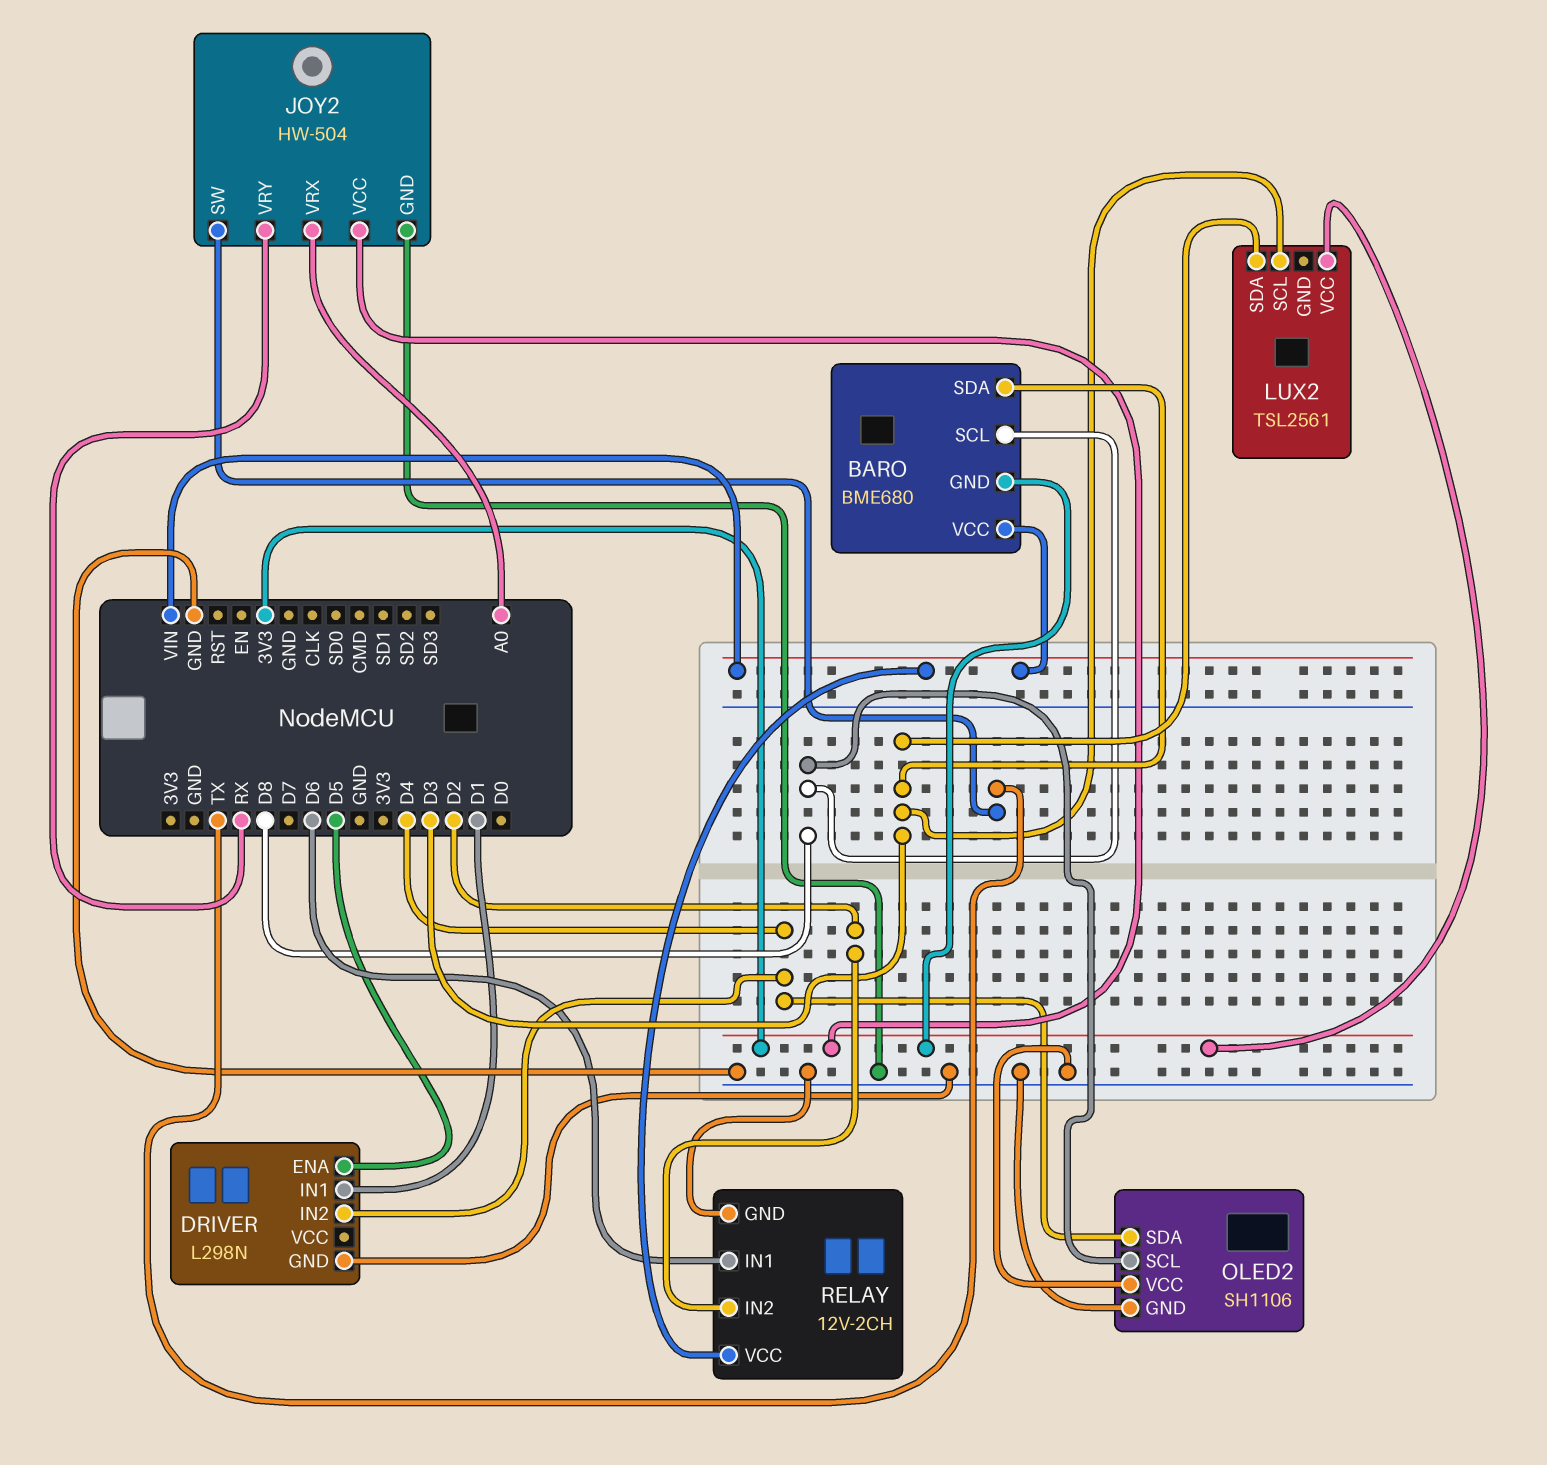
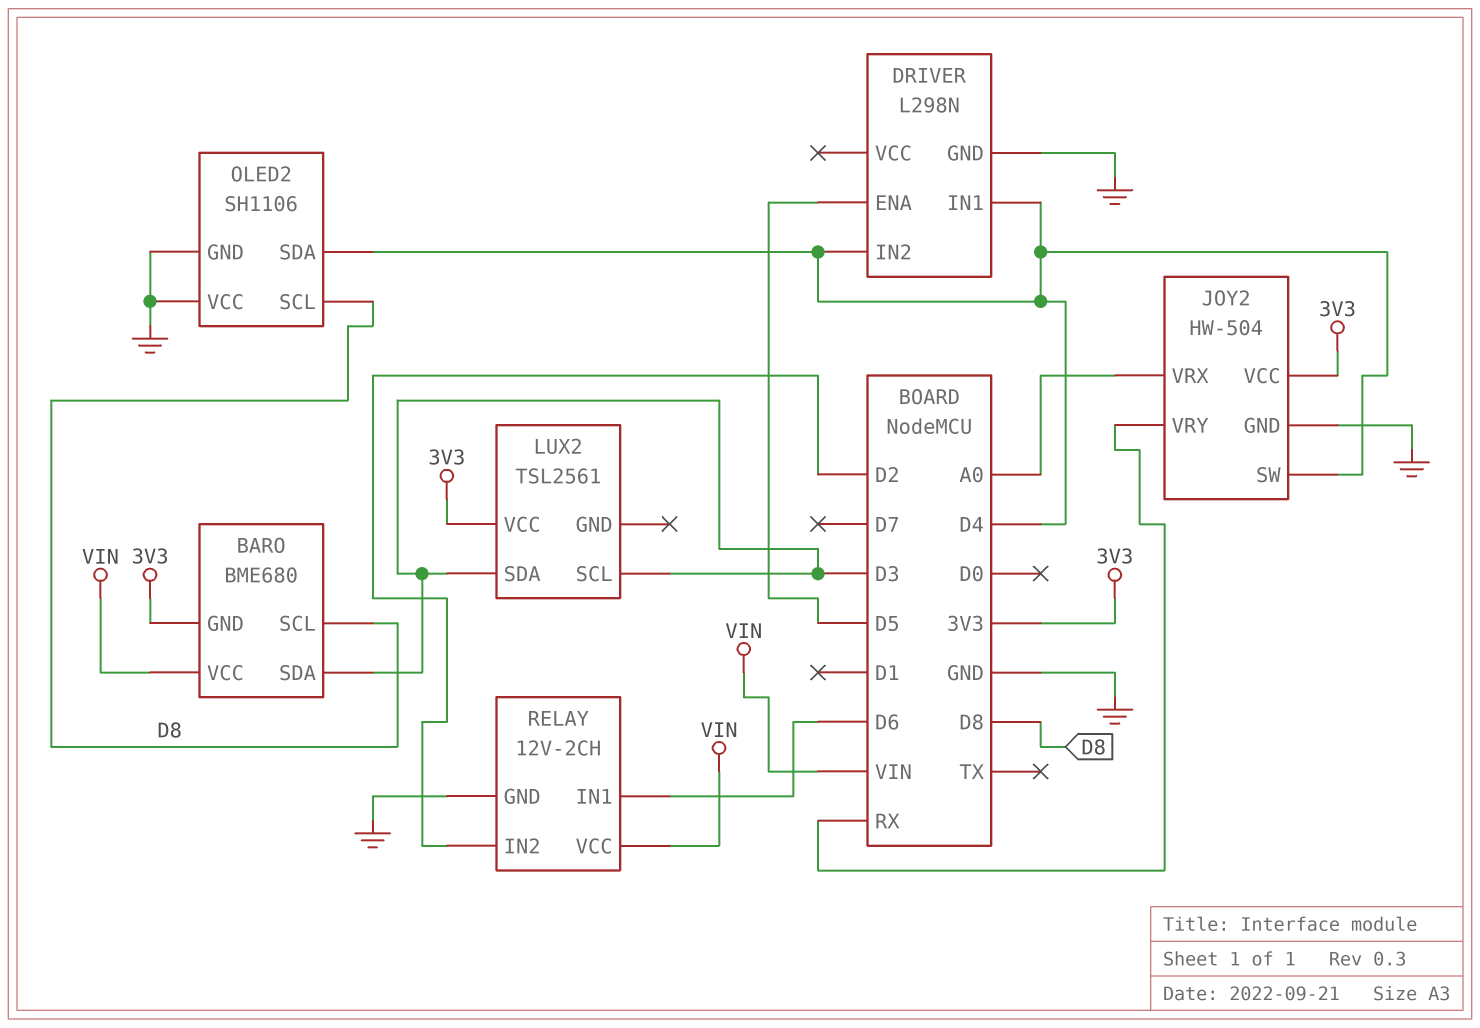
DRIVER pin IN1: D1 -> D4
JOY2 pin SW: TX -> D4

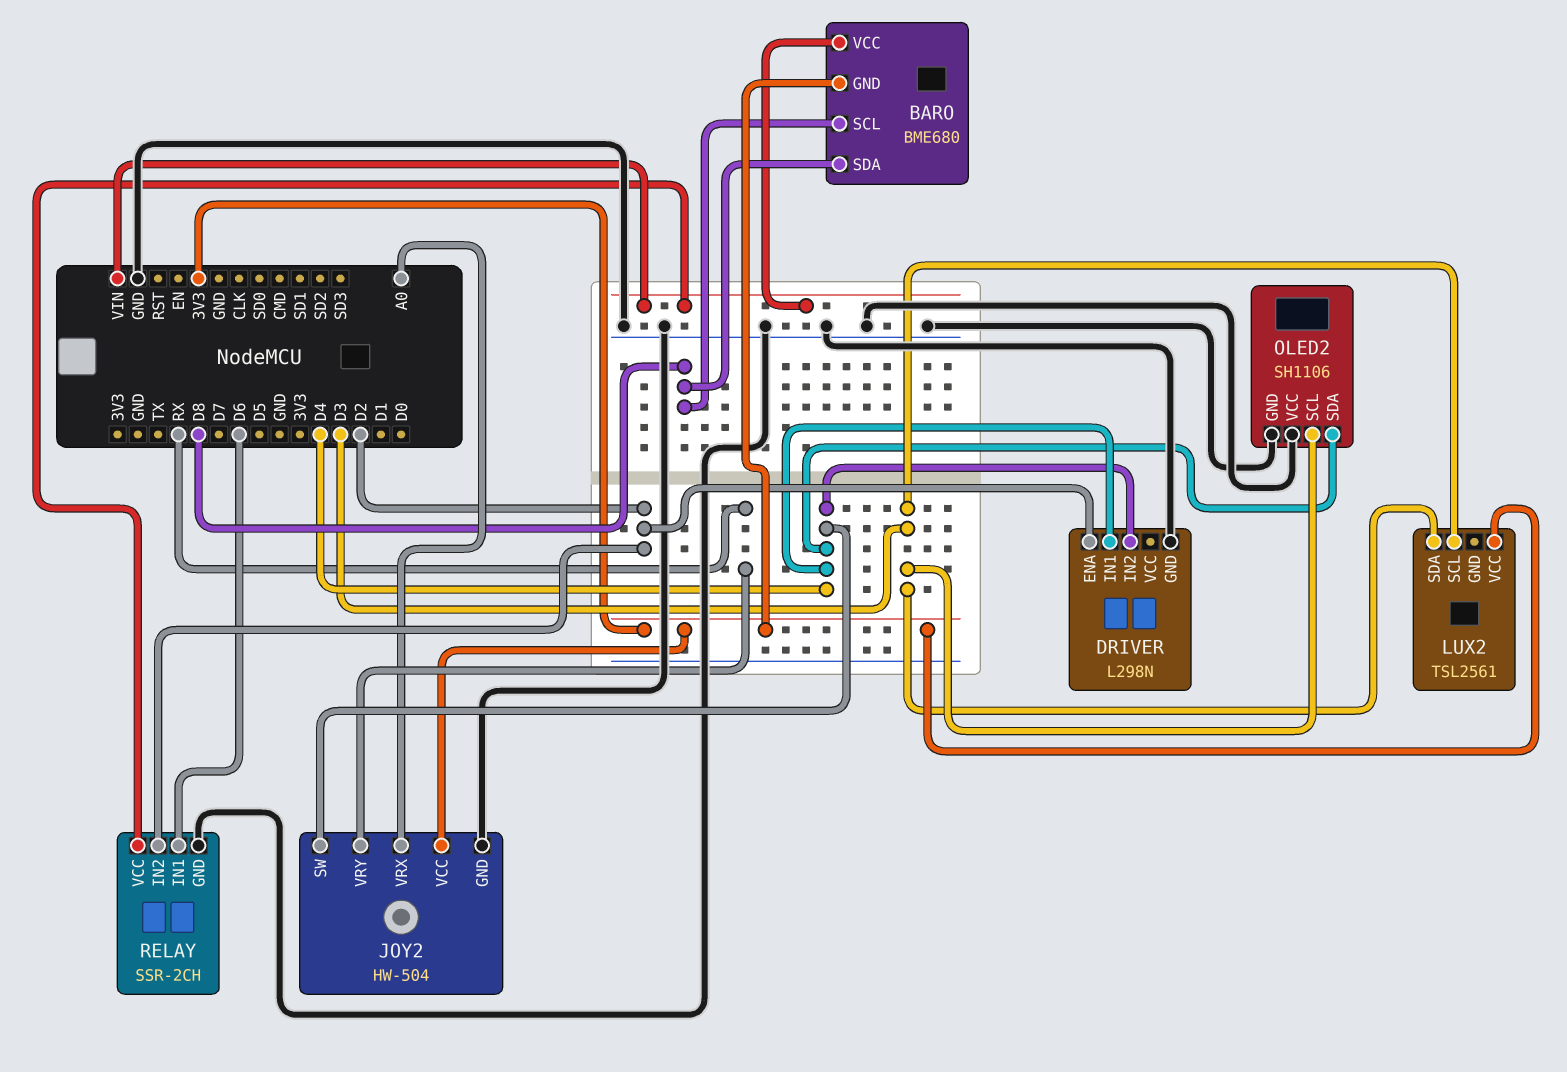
BARO pin SDA: D3 -> D8
DRIVER pin ENA: D5 -> D2
OLED2 pin SCL: D8 -> D3
RELAY: 12V-2CH -> SSR-2CH

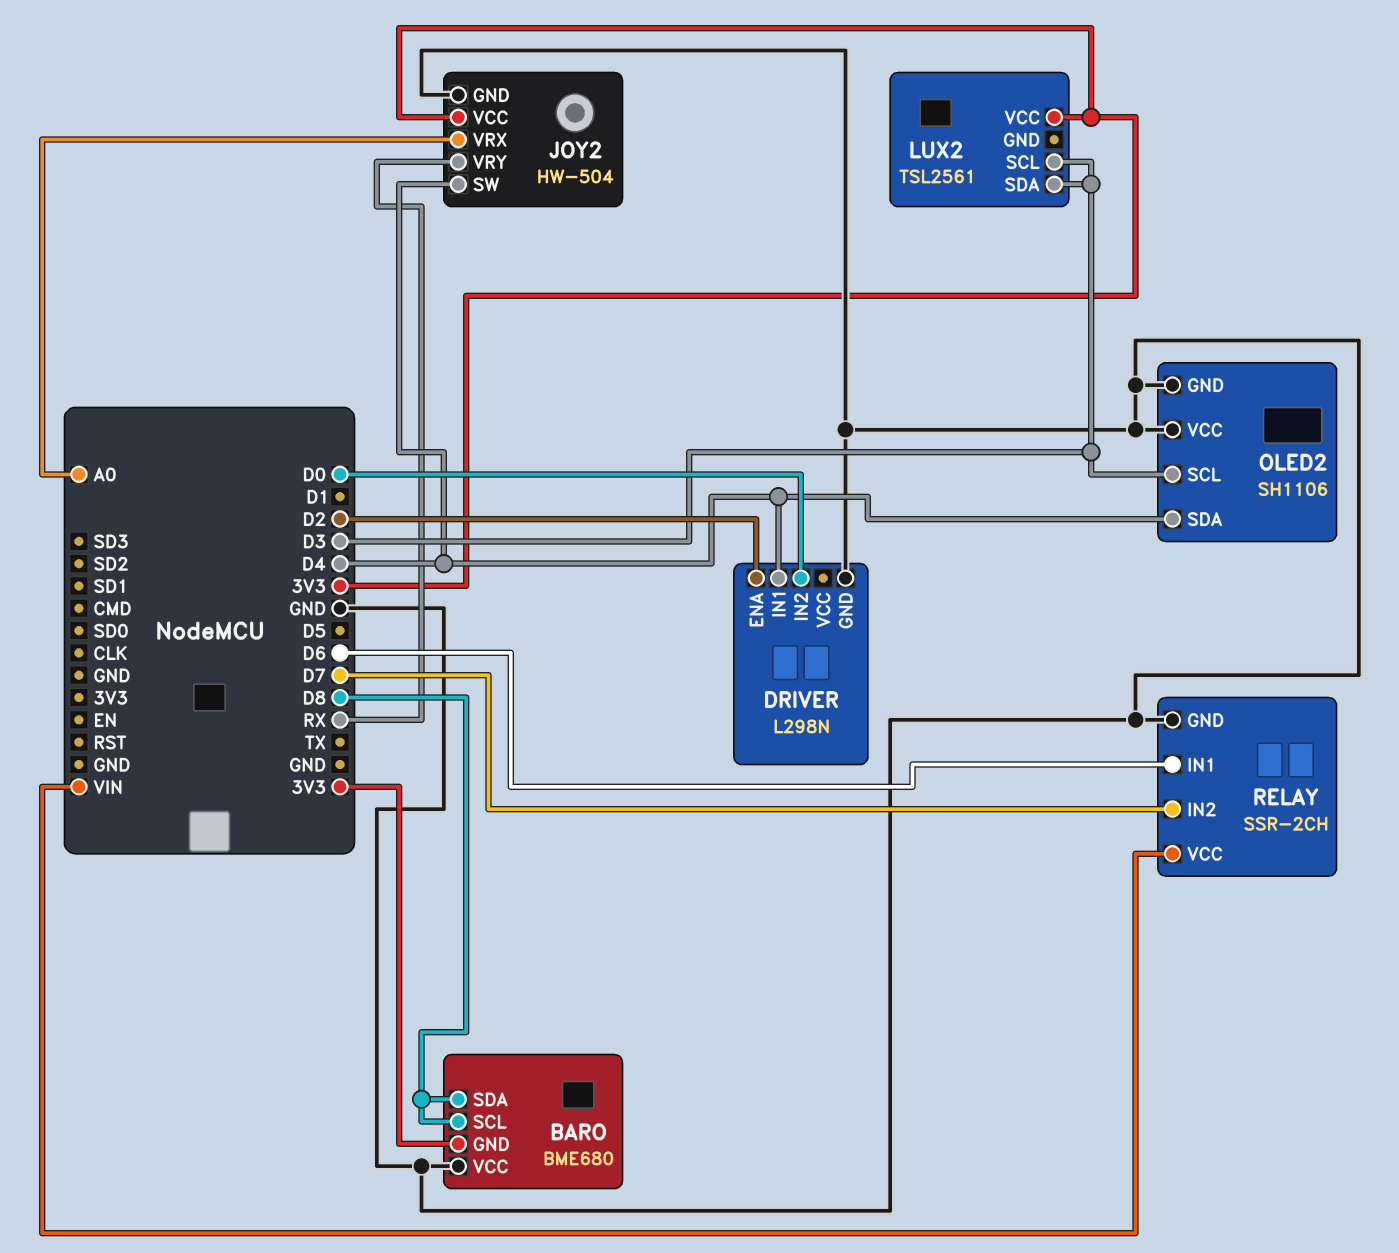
BARO pin VCC: VIN -> GND
DRIVER pin IN2: D4 -> D0
RELAY pin IN2: D2 -> D7

